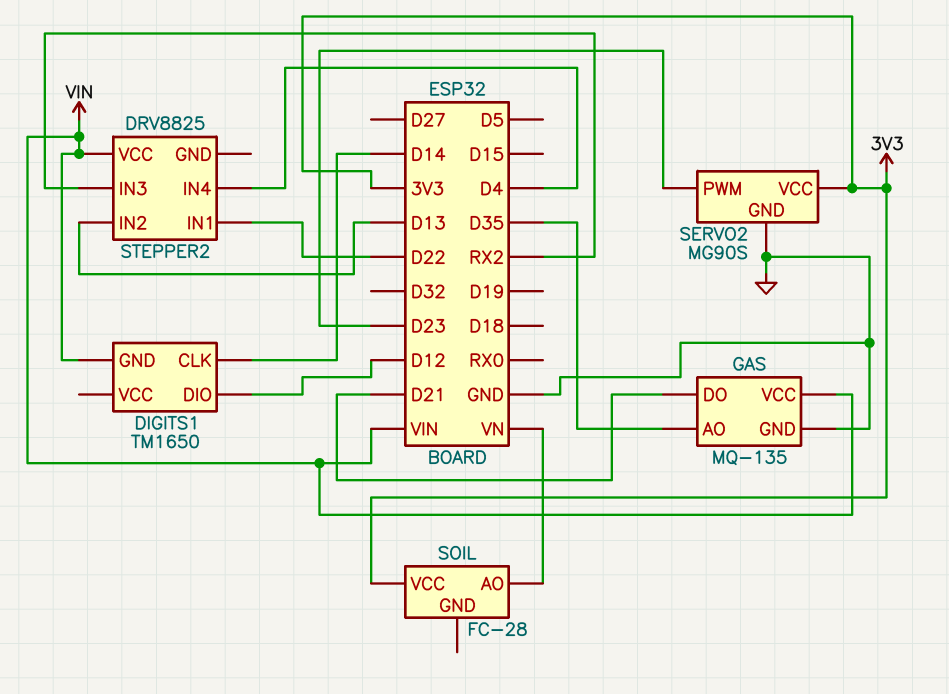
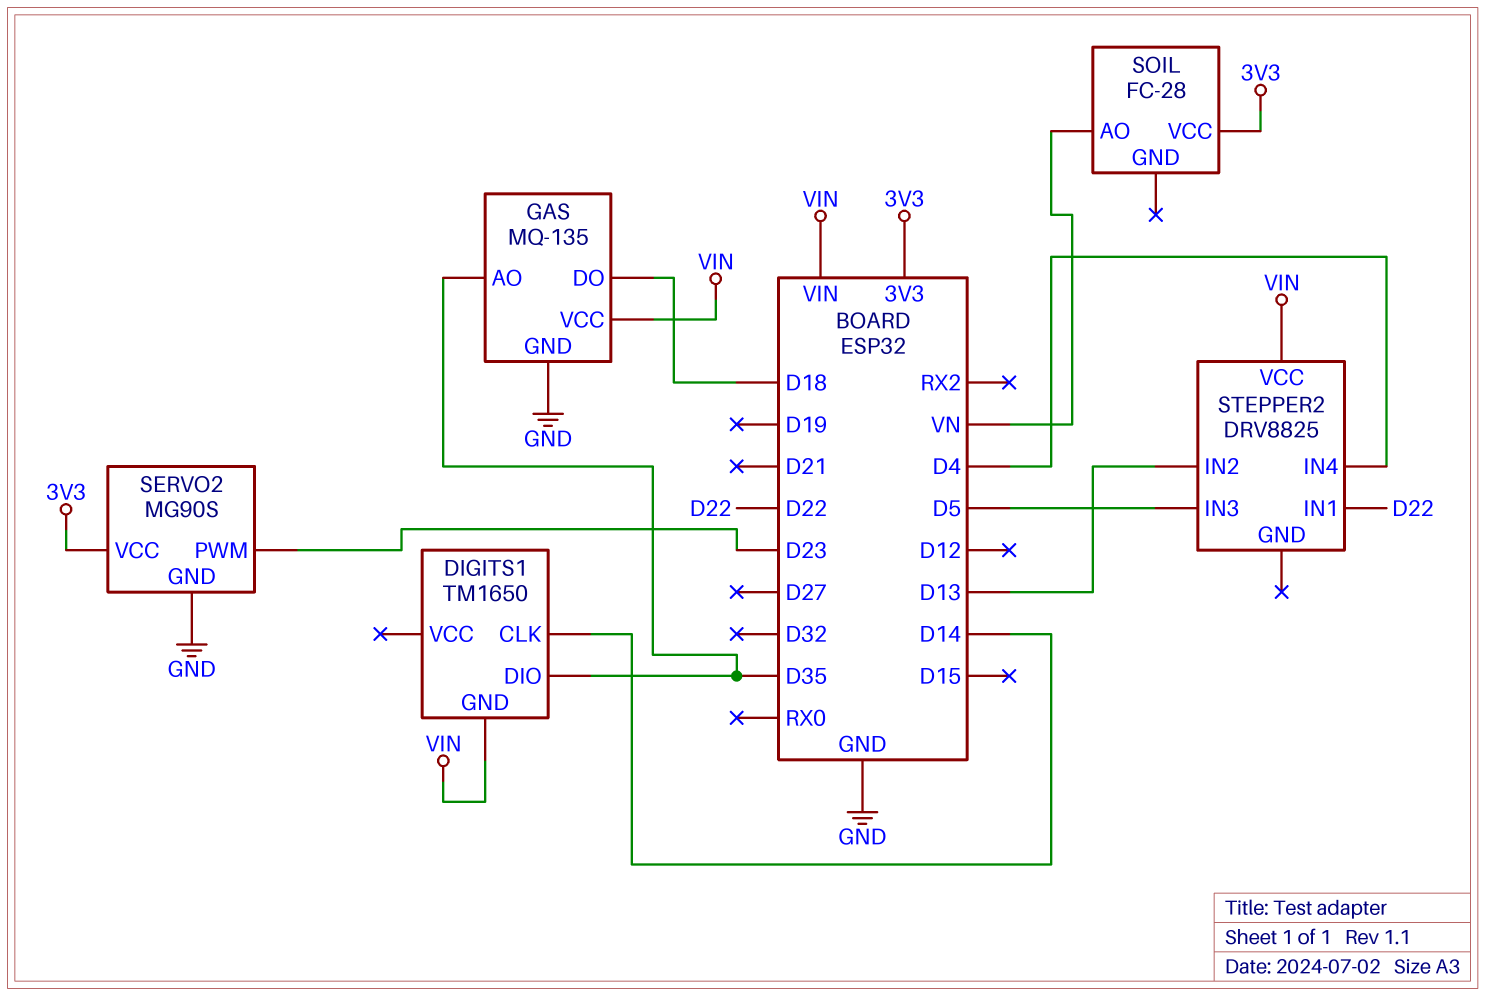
DIGITS1 pin DIO: D12 -> D35
GAS pin DO: D21 -> D18
STEPPER2 pin IN3: RX2 -> D5

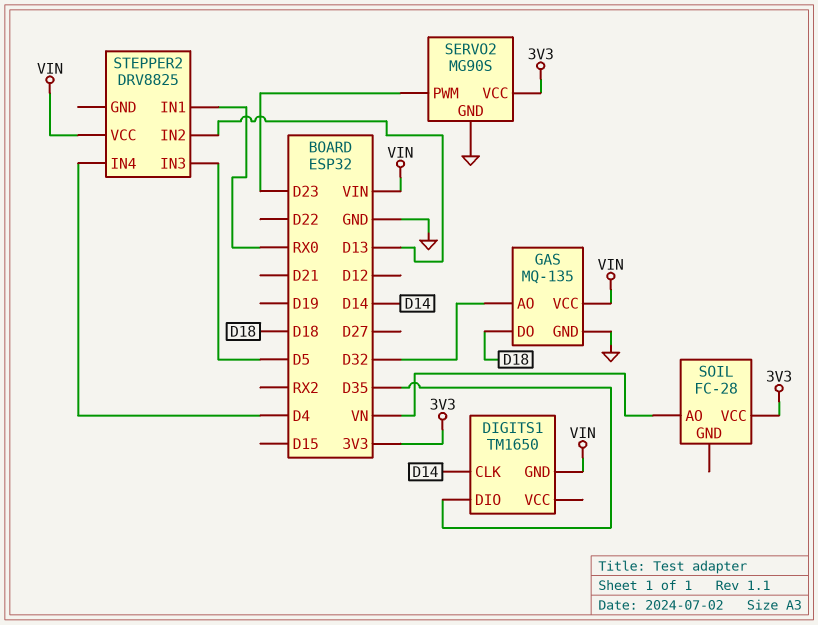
GAS pin AO: D35 -> D32
STEPPER2 pin IN1: D22 -> RX0

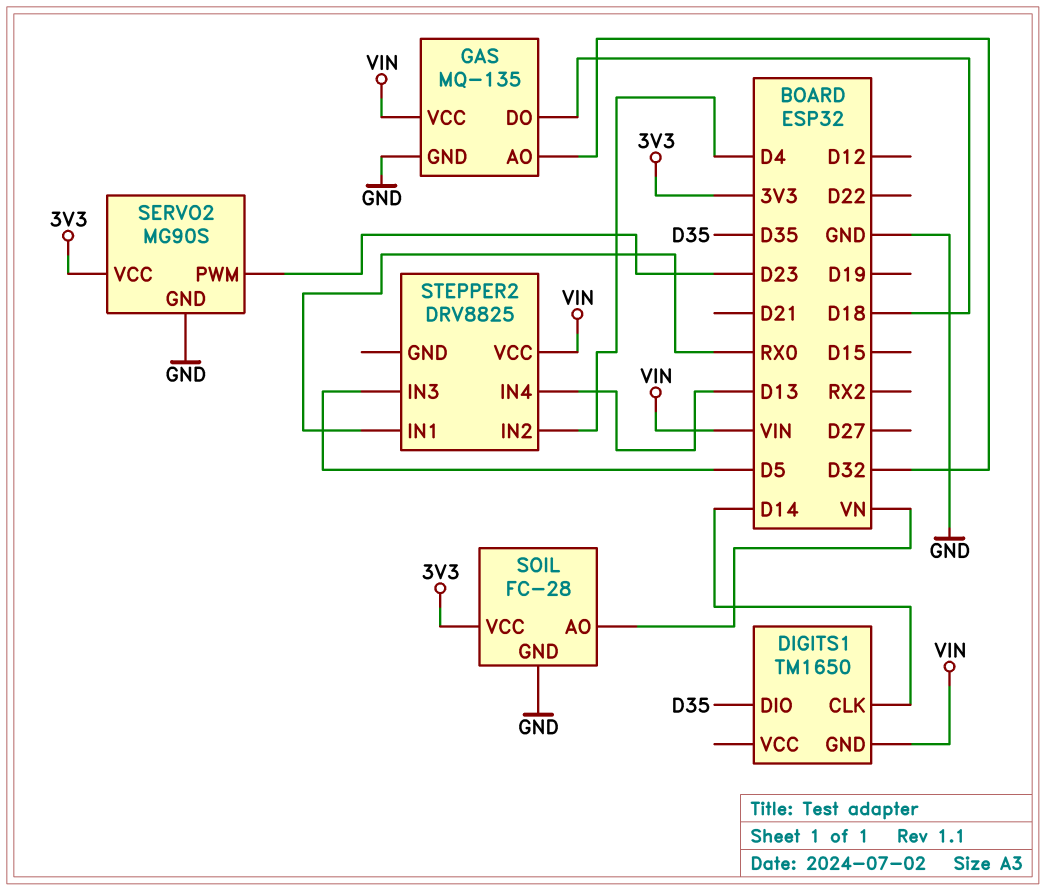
SOIL pin GND: none -> GND
STEPPER2 pin IN2: D13 -> D4
STEPPER2 pin IN4: D4 -> D13

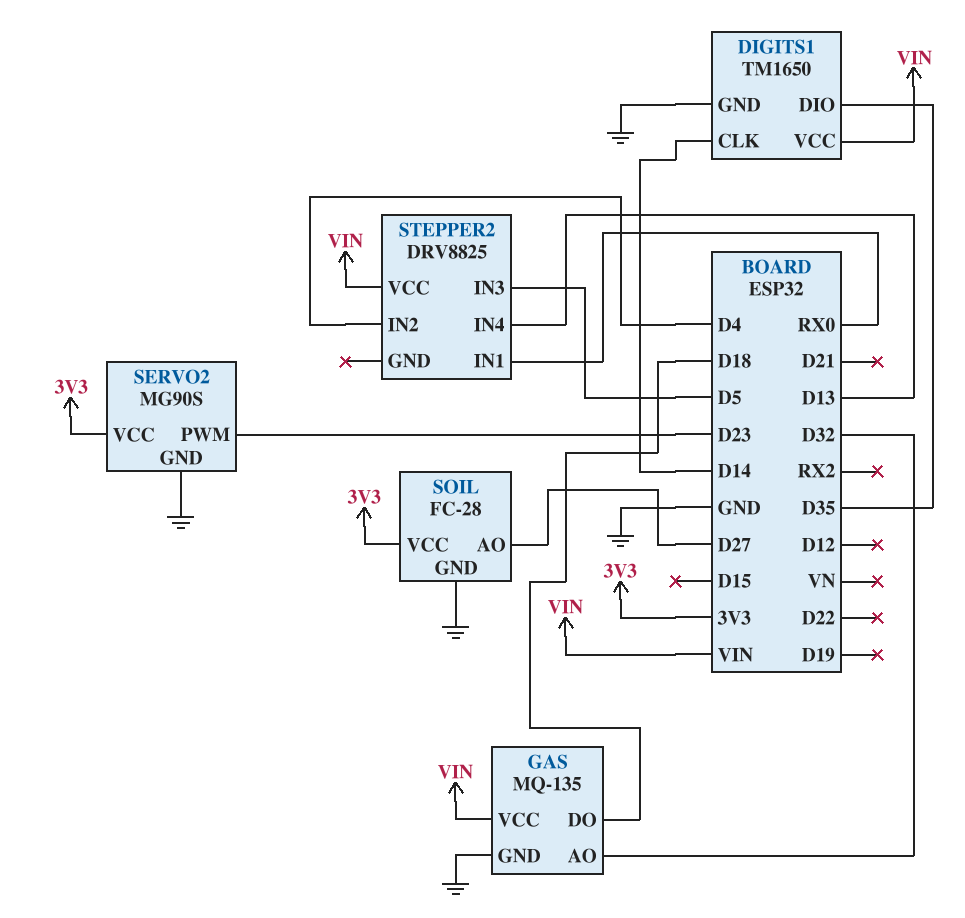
DIGITS1 pin GND: VIN -> GND
DIGITS1 pin VCC: none -> VIN
SOIL pin AO: VN -> D27

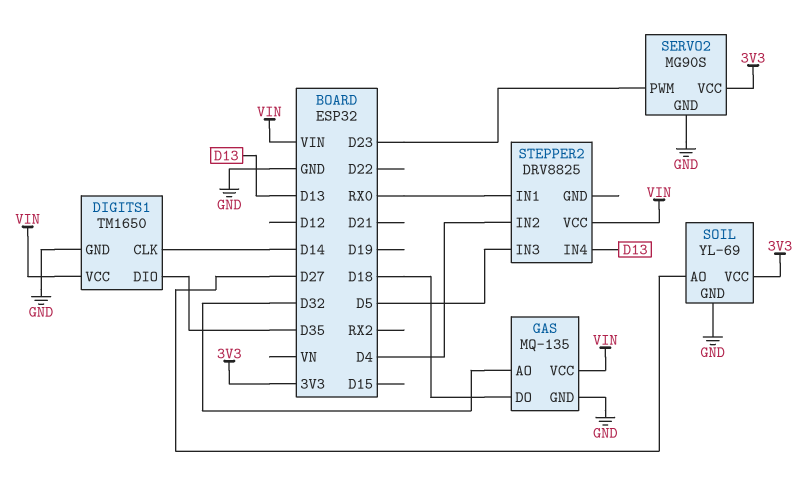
SOIL: FC-28 -> YL-69

